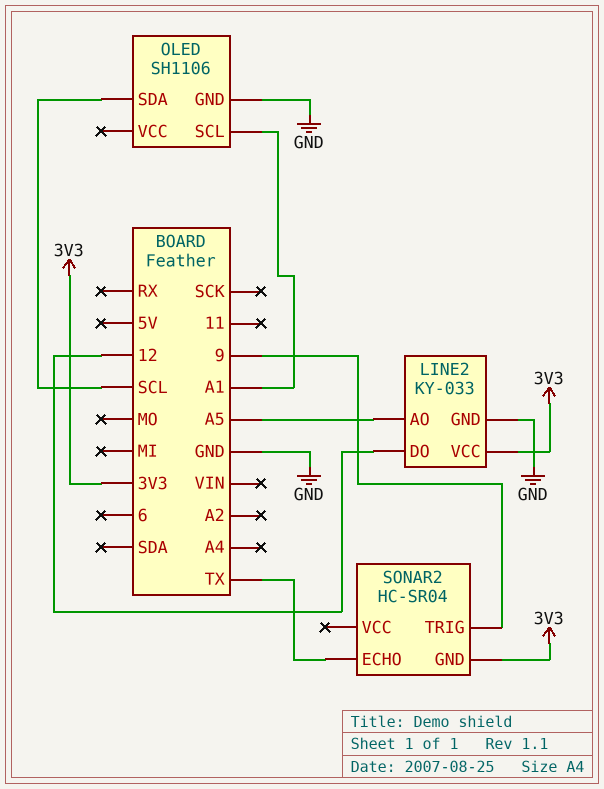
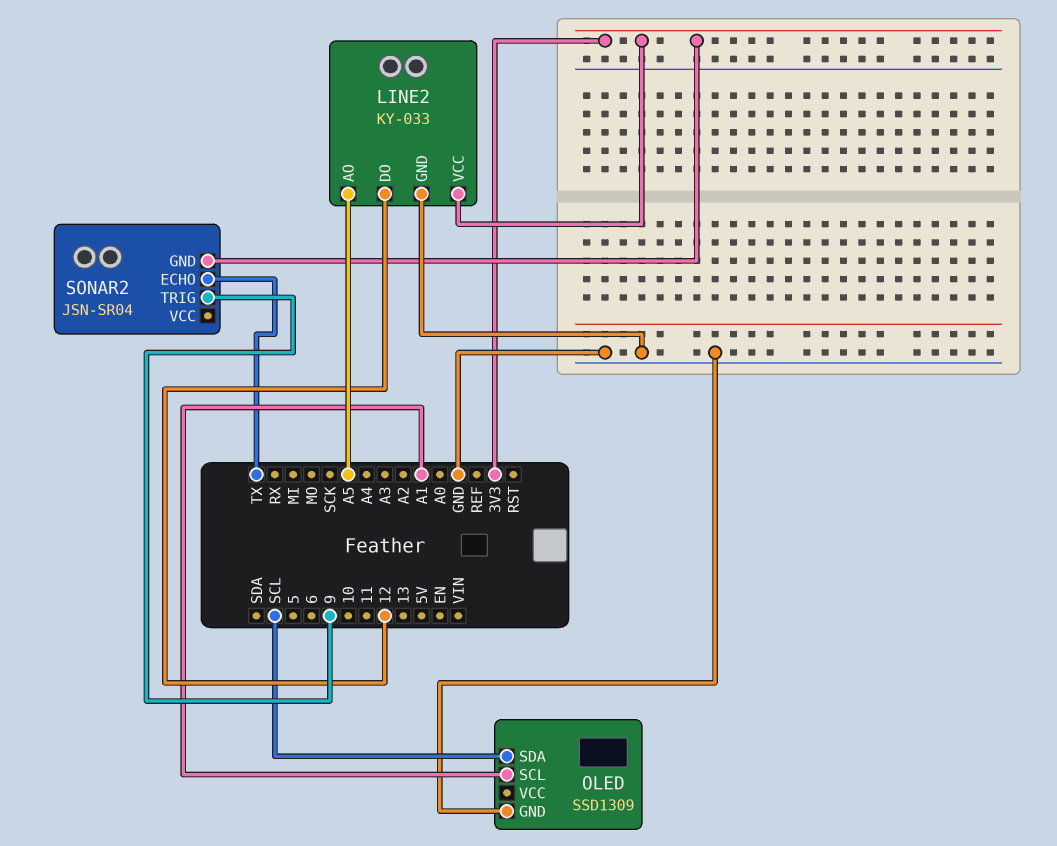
OLED: SH1106 -> SSD1309
SONAR2: HC-SR04 -> JSN-SR04

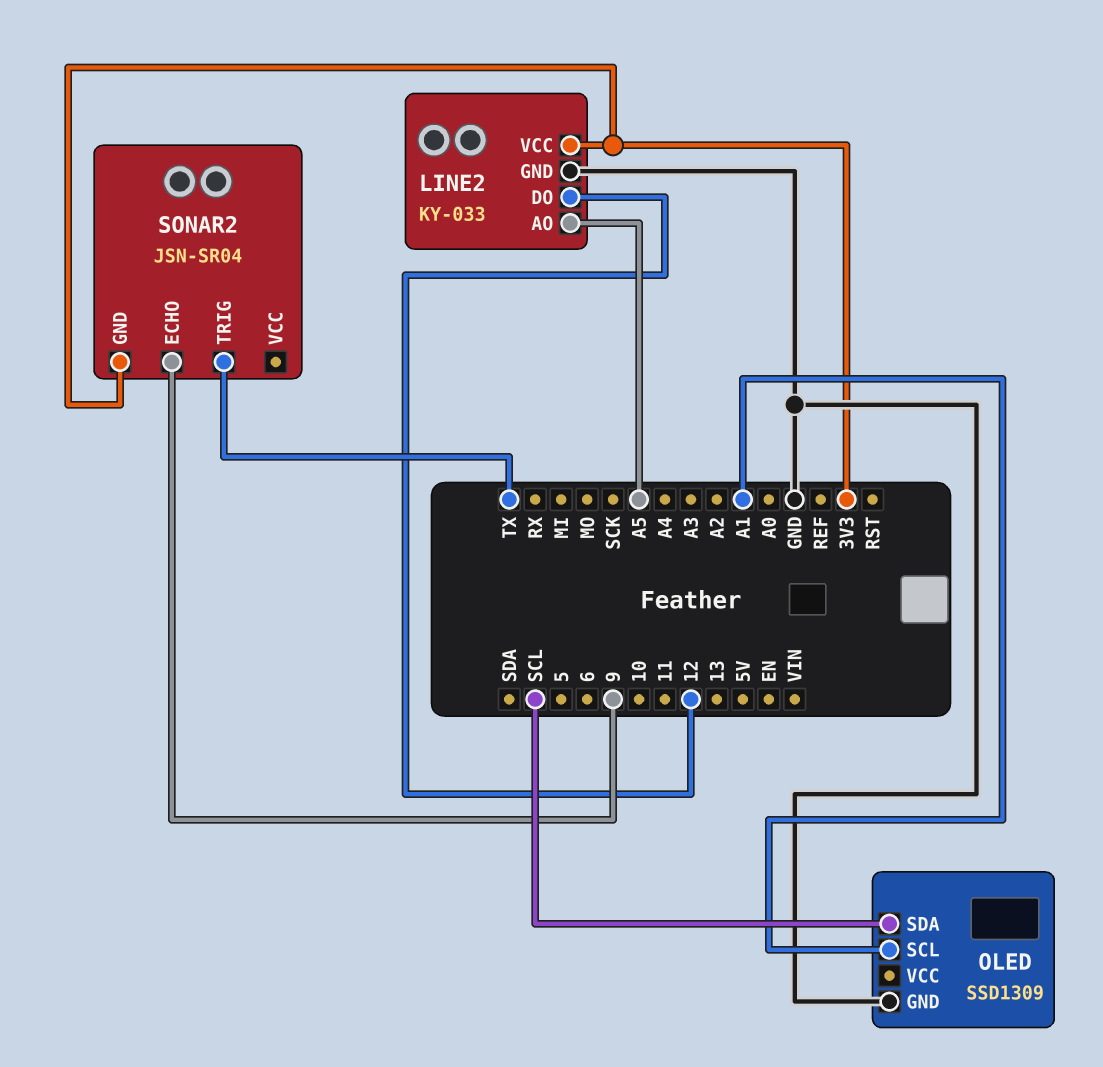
SONAR2 pin ECHO: TX -> 9
SONAR2 pin TRIG: 9 -> TX

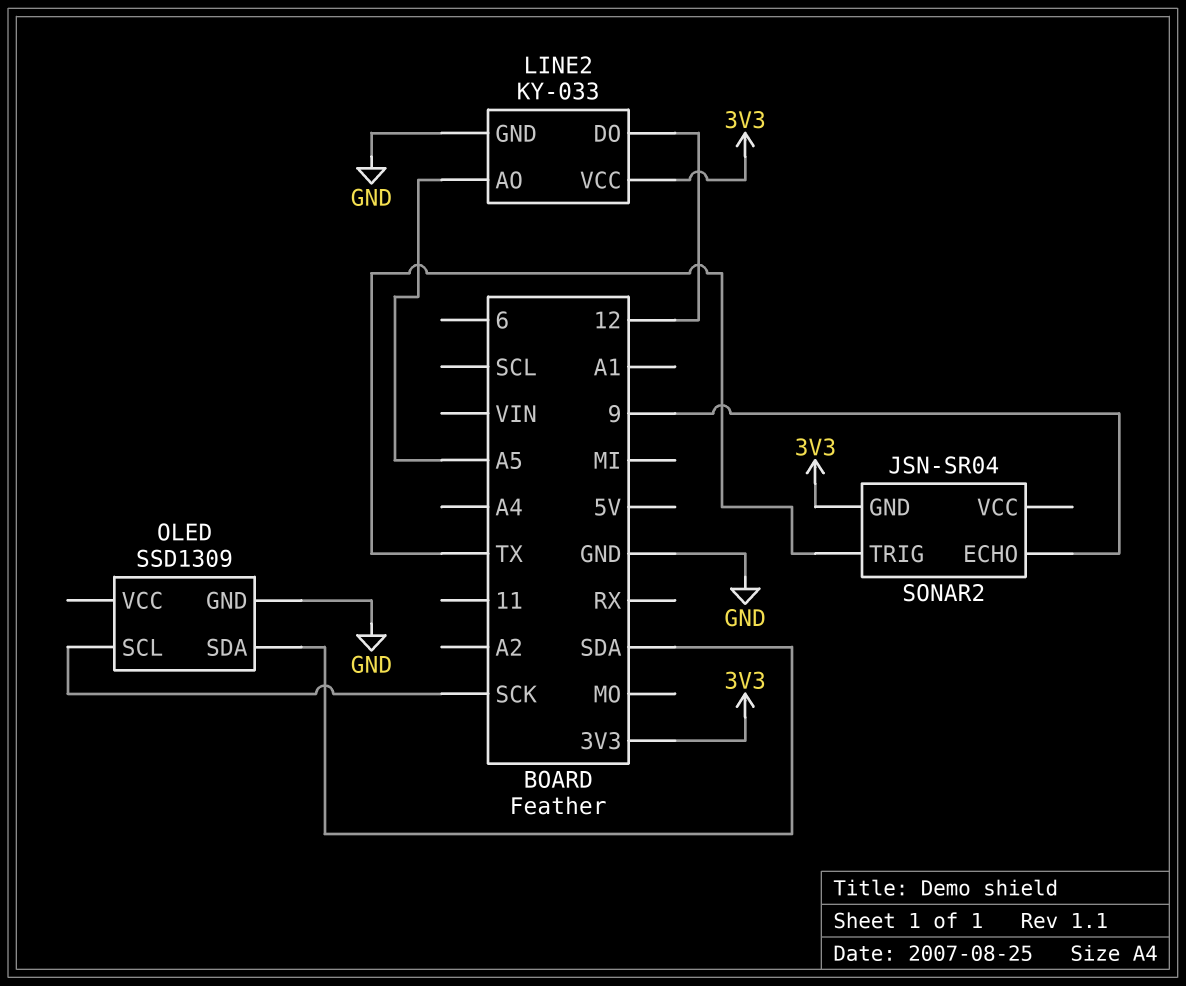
OLED pin SCL: A1 -> SCK
OLED pin SDA: SCL -> SDA

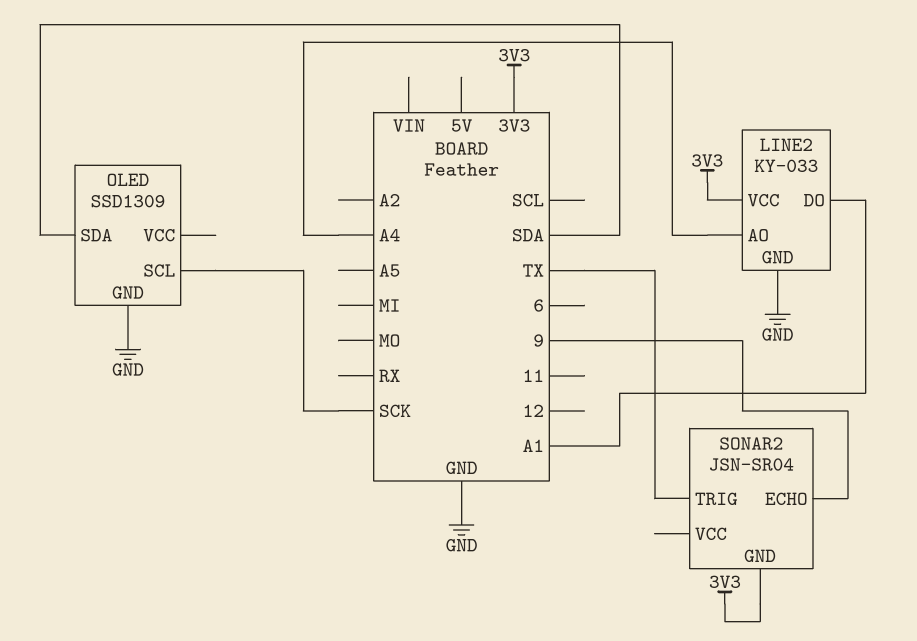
LINE2 pin AO: A5 -> A4
LINE2 pin DO: 12 -> A1

